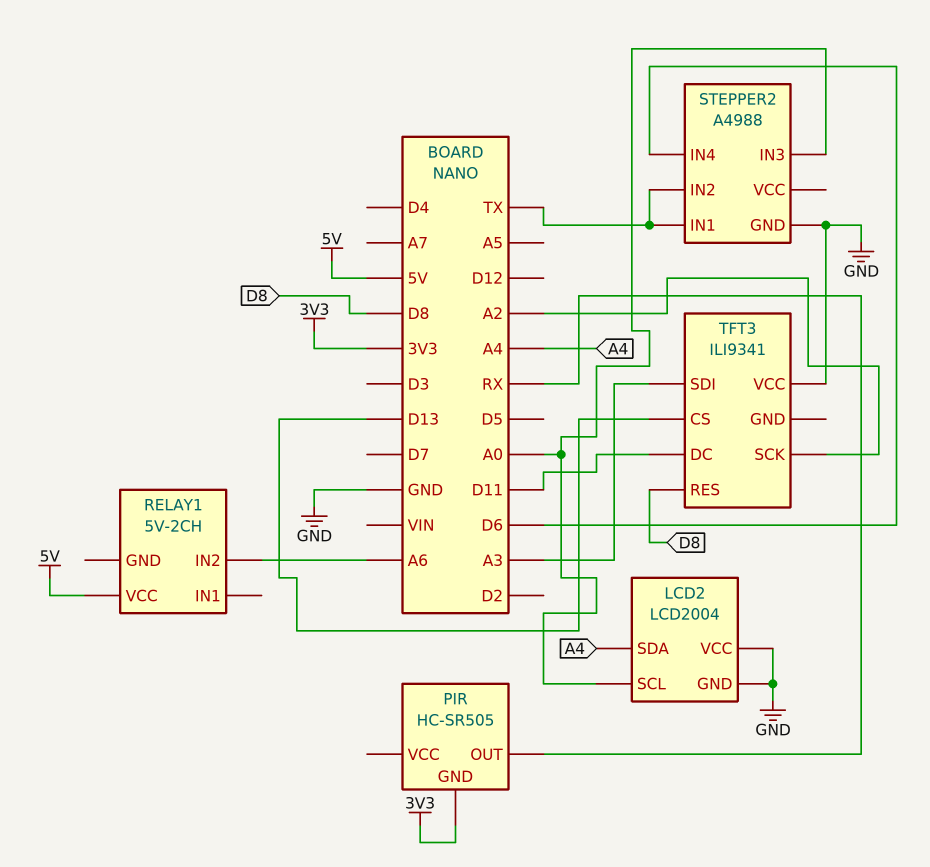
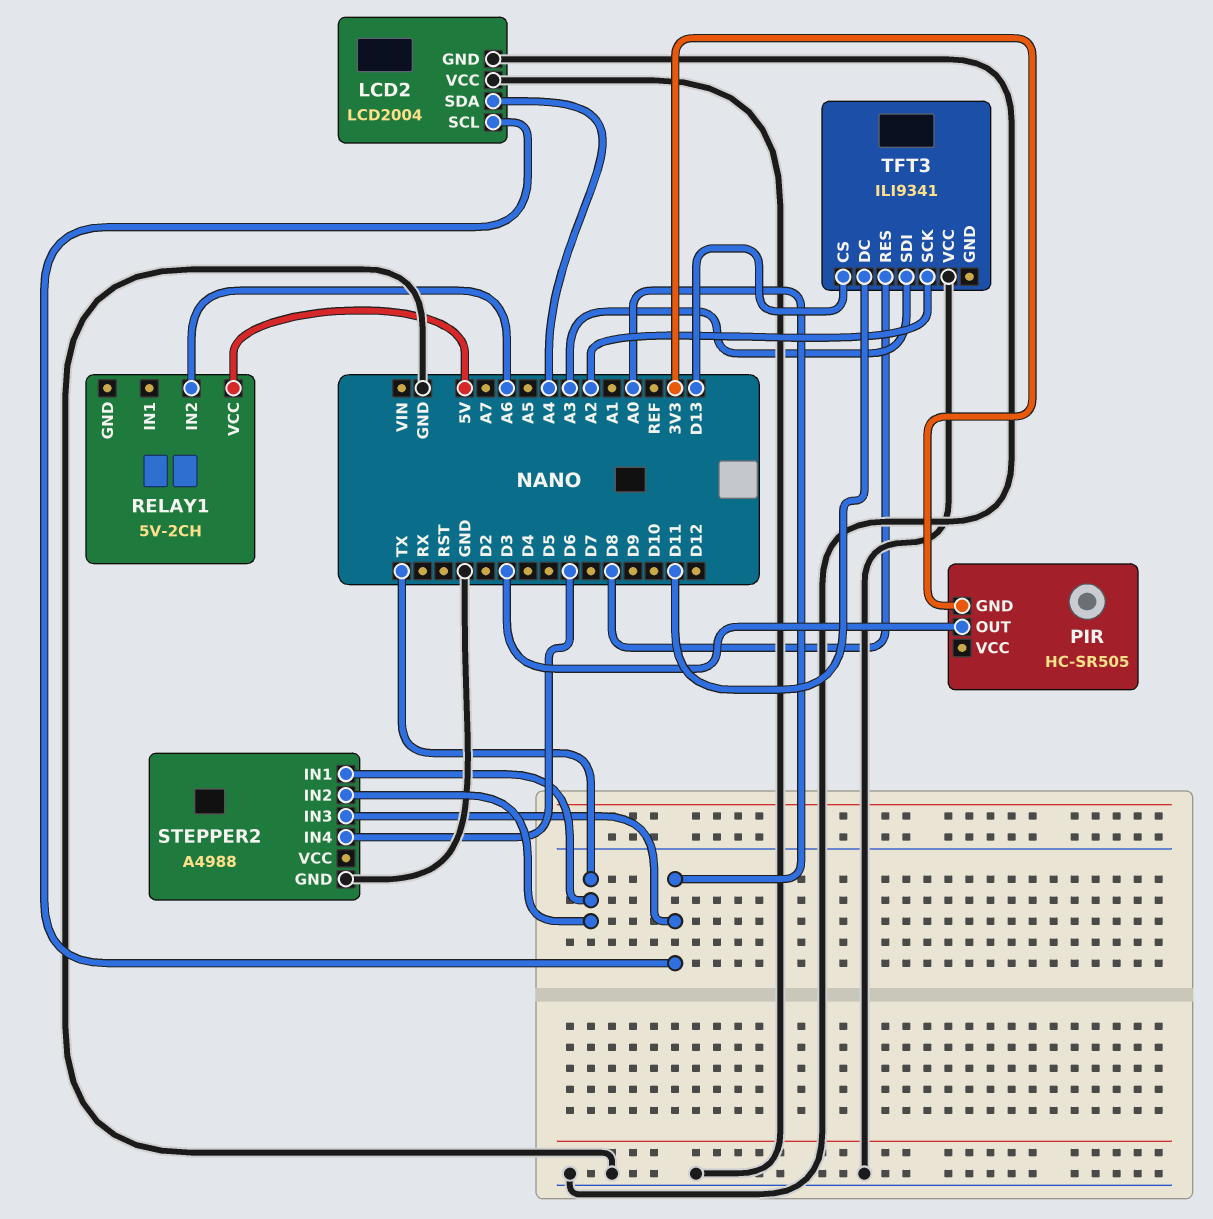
PIR pin OUT: RX -> D3

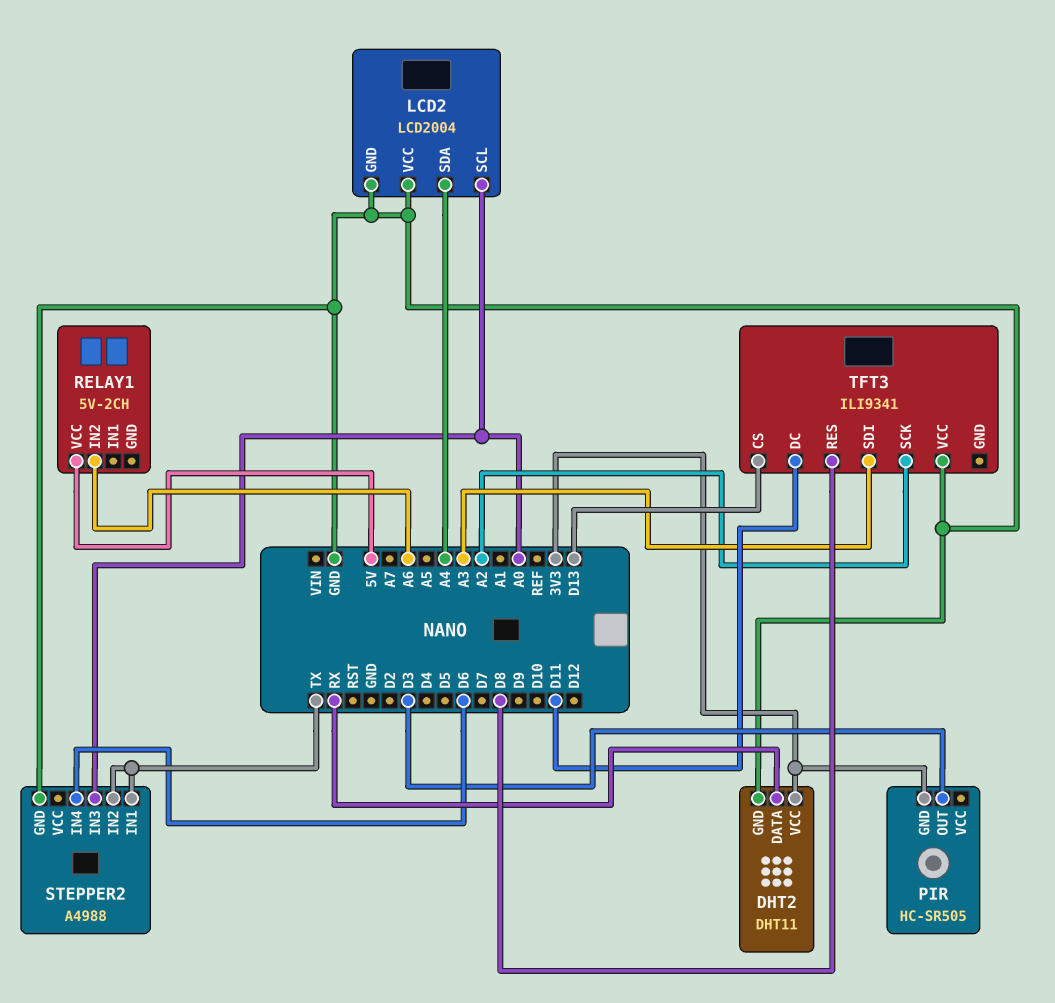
DHT2: none -> DHT11
DHT2 pin DATA: none -> RX
DHT2 pin GND: none -> GND
DHT2 pin VCC: none -> 3V3

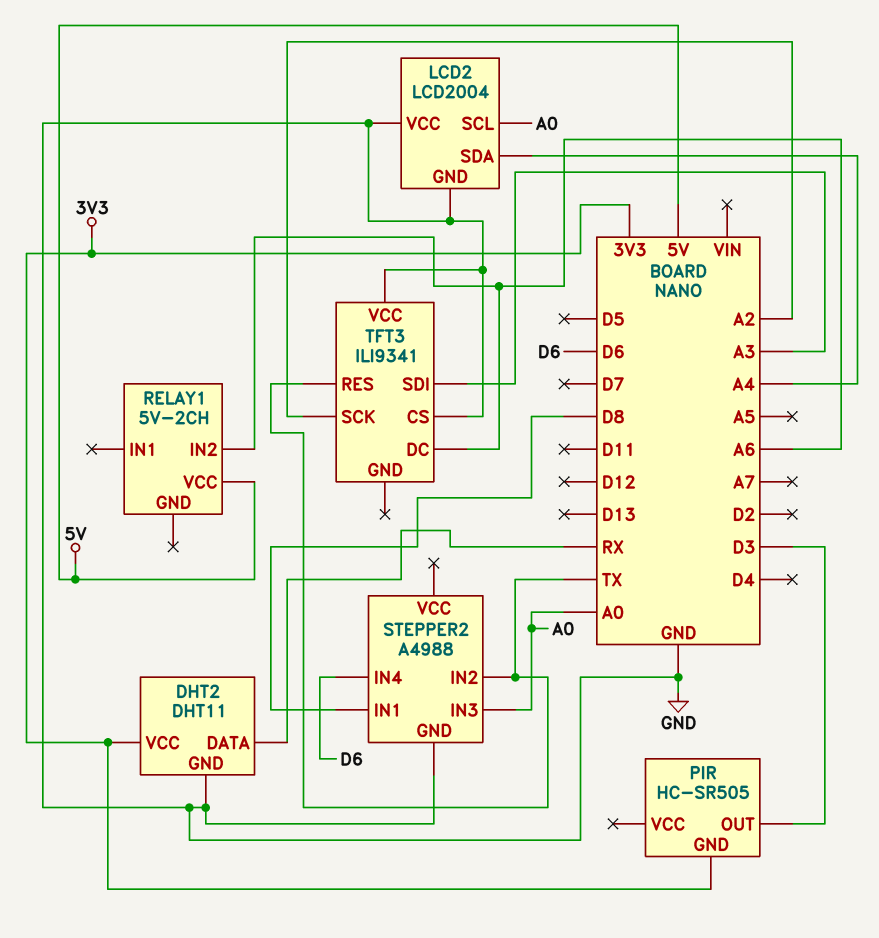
STEPPER2 pin IN1: TX -> D8
TFT3 pin CS: D13 -> GND
TFT3 pin DC: D11 -> A6
TFT3 pin RES: D8 -> TX

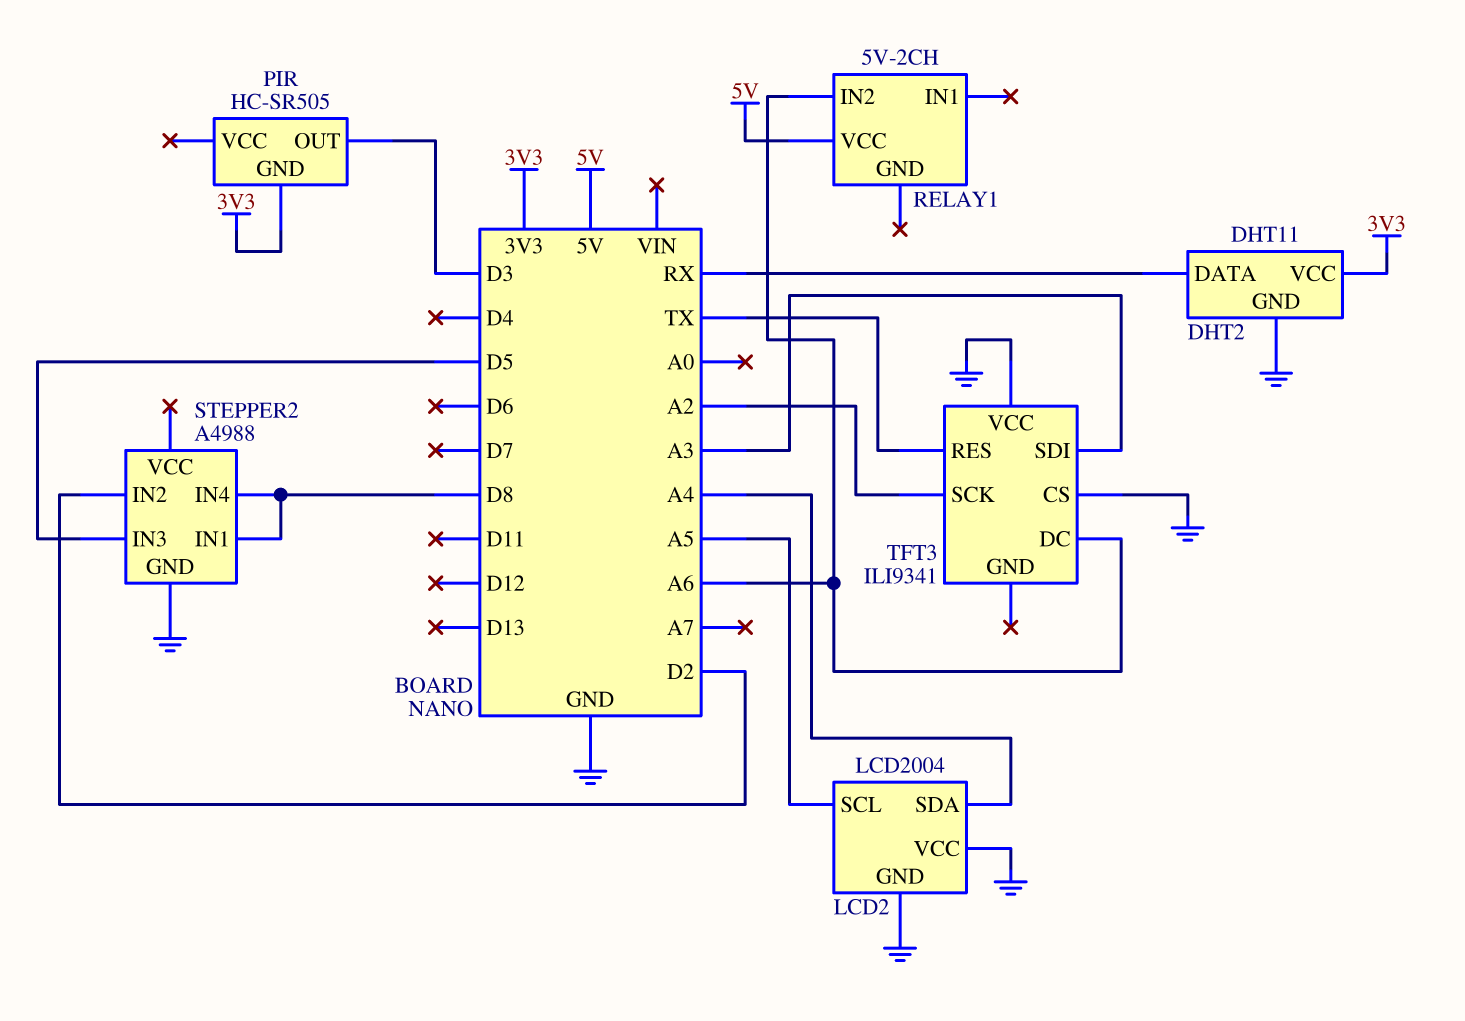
LCD2 pin SCL: A0 -> A5
STEPPER2 pin IN2: TX -> D2
STEPPER2 pin IN3: A0 -> D5
STEPPER2 pin IN4: D6 -> D8

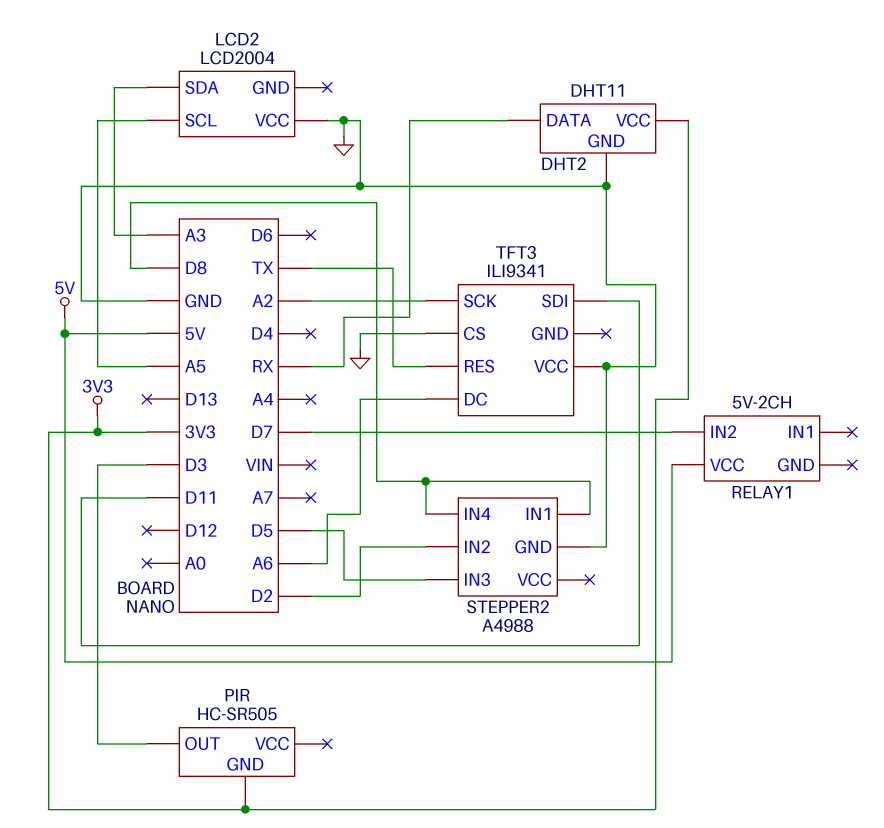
LCD2 pin GND: GND -> none
LCD2 pin SDA: A4 -> A3
RELAY1 pin IN2: A6 -> D7
TFT3 pin SDI: A3 -> D11

